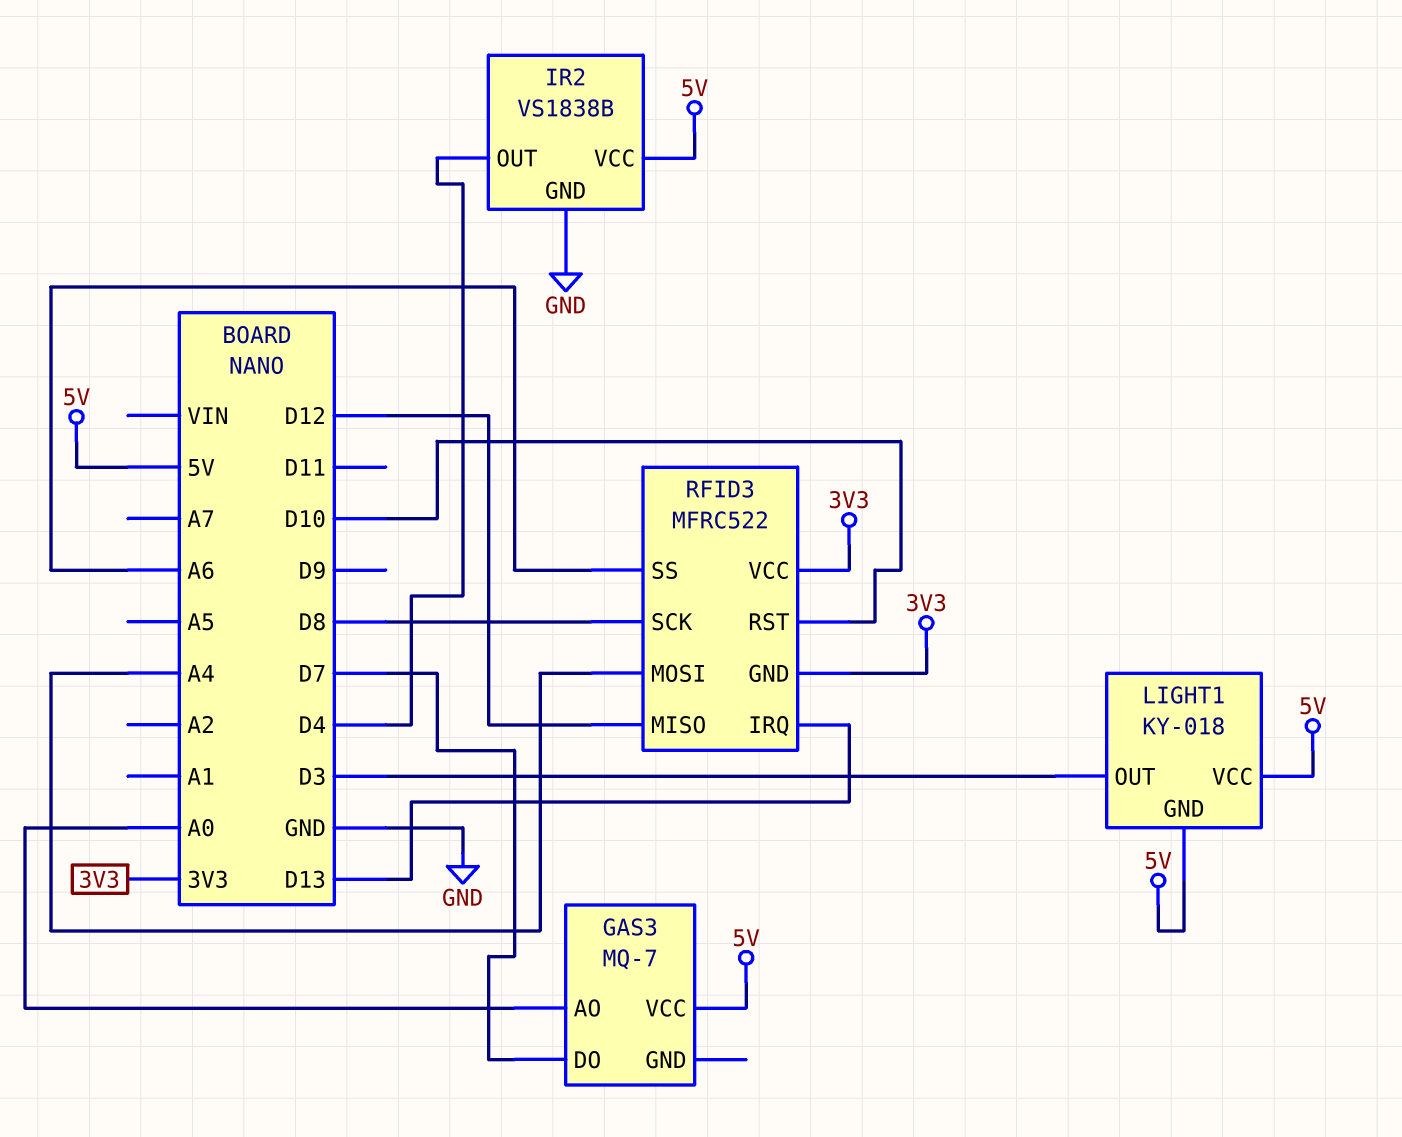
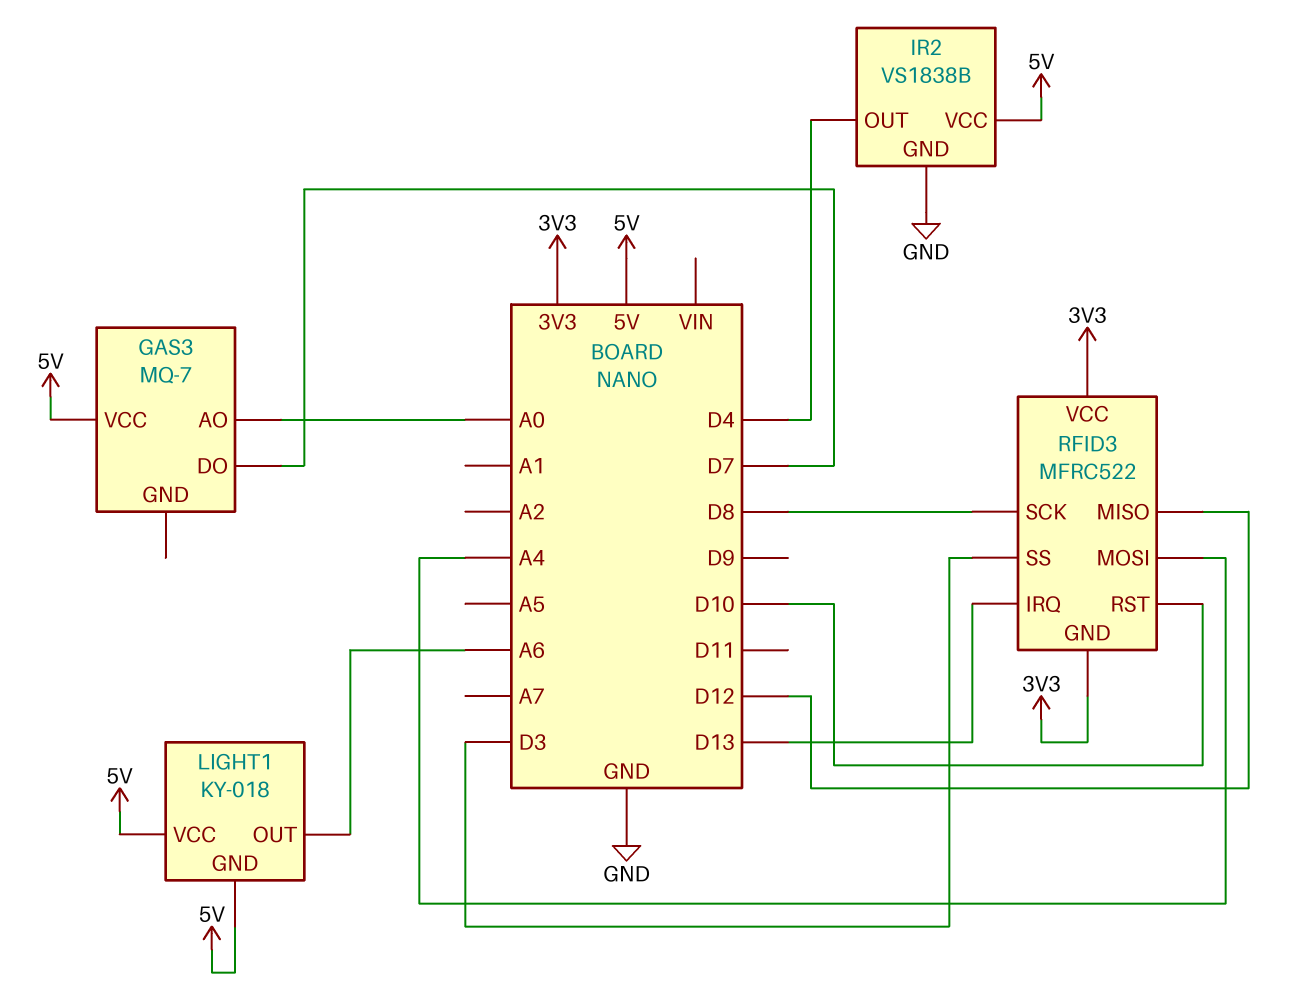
LIGHT1 pin OUT: D3 -> A6
RFID3 pin SS: A6 -> D3

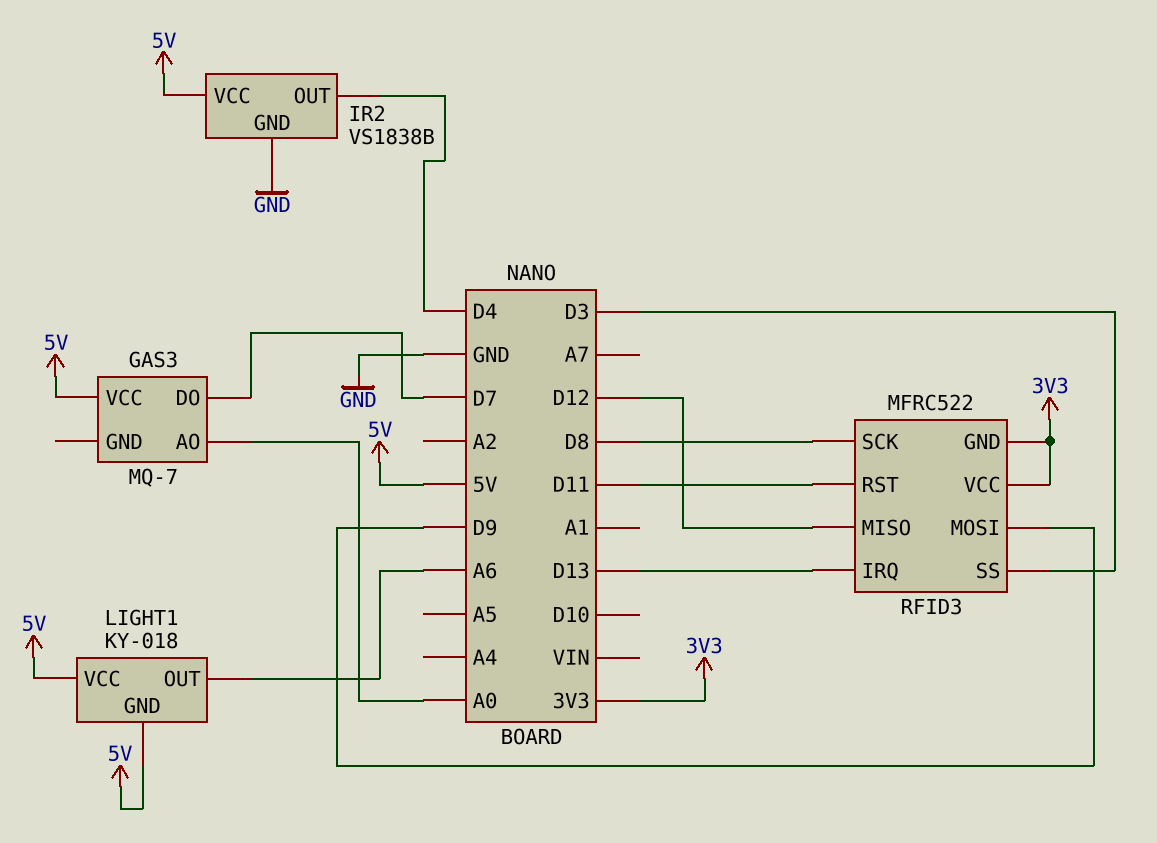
RFID3 pin MOSI: A4 -> D9
RFID3 pin RST: D10 -> D11

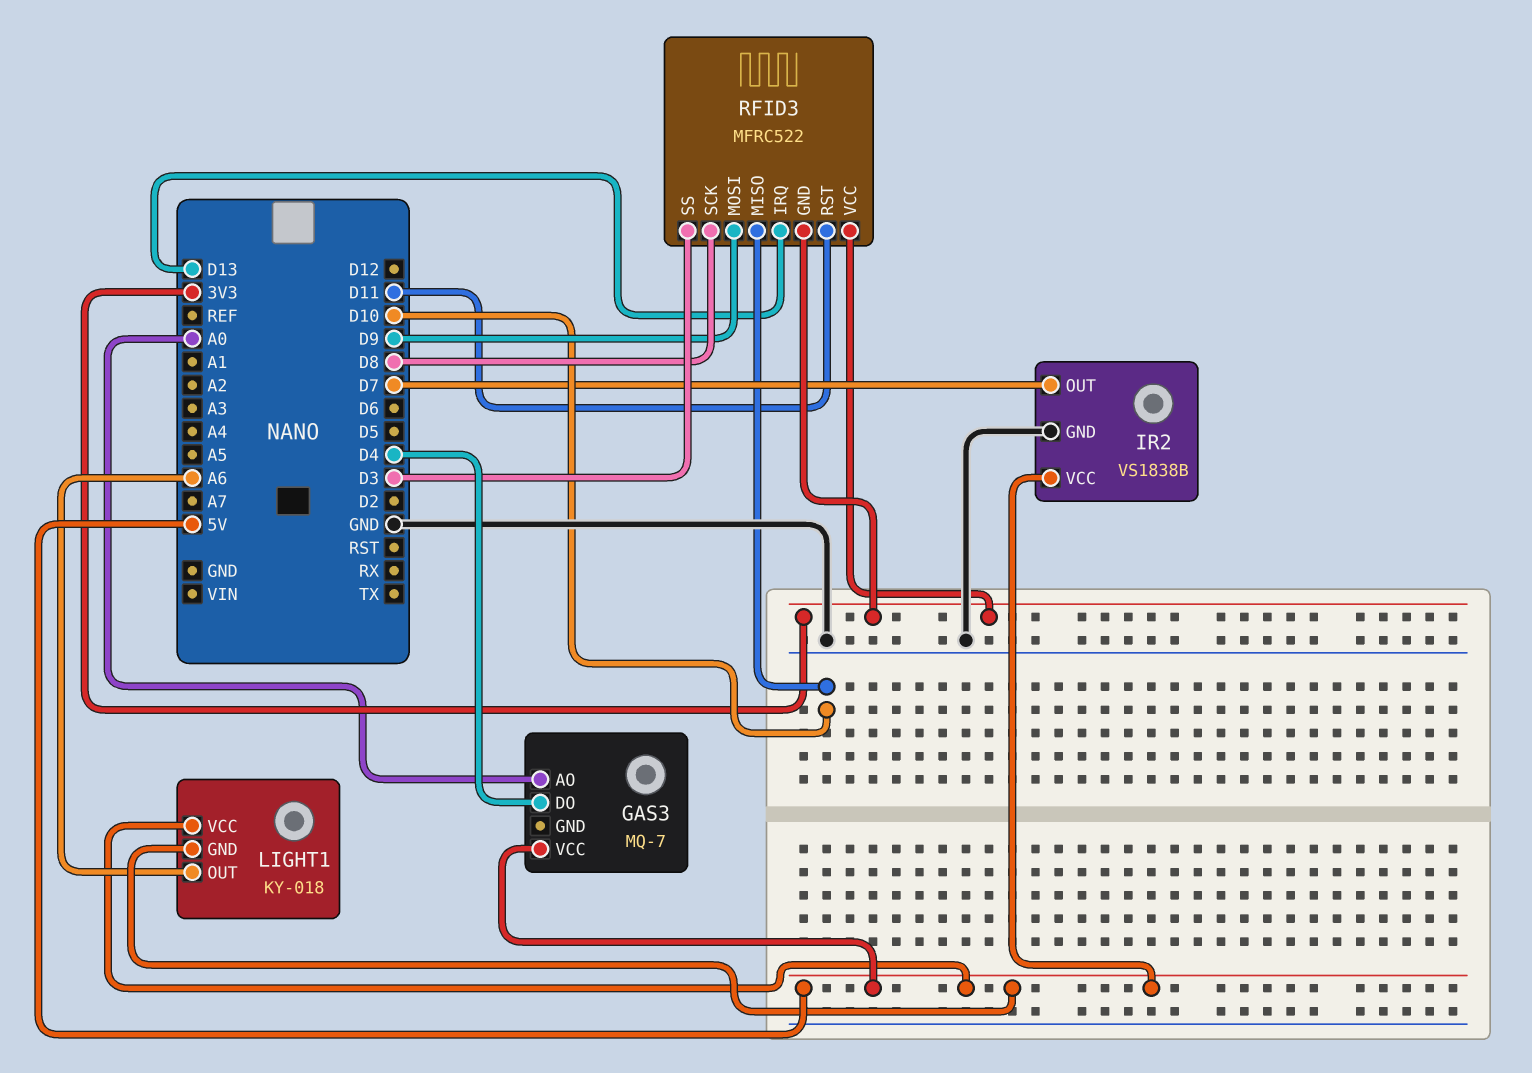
GAS3 pin DO: D7 -> D4
IR2 pin OUT: D4 -> D7
RFID3 pin MISO: D12 -> D10

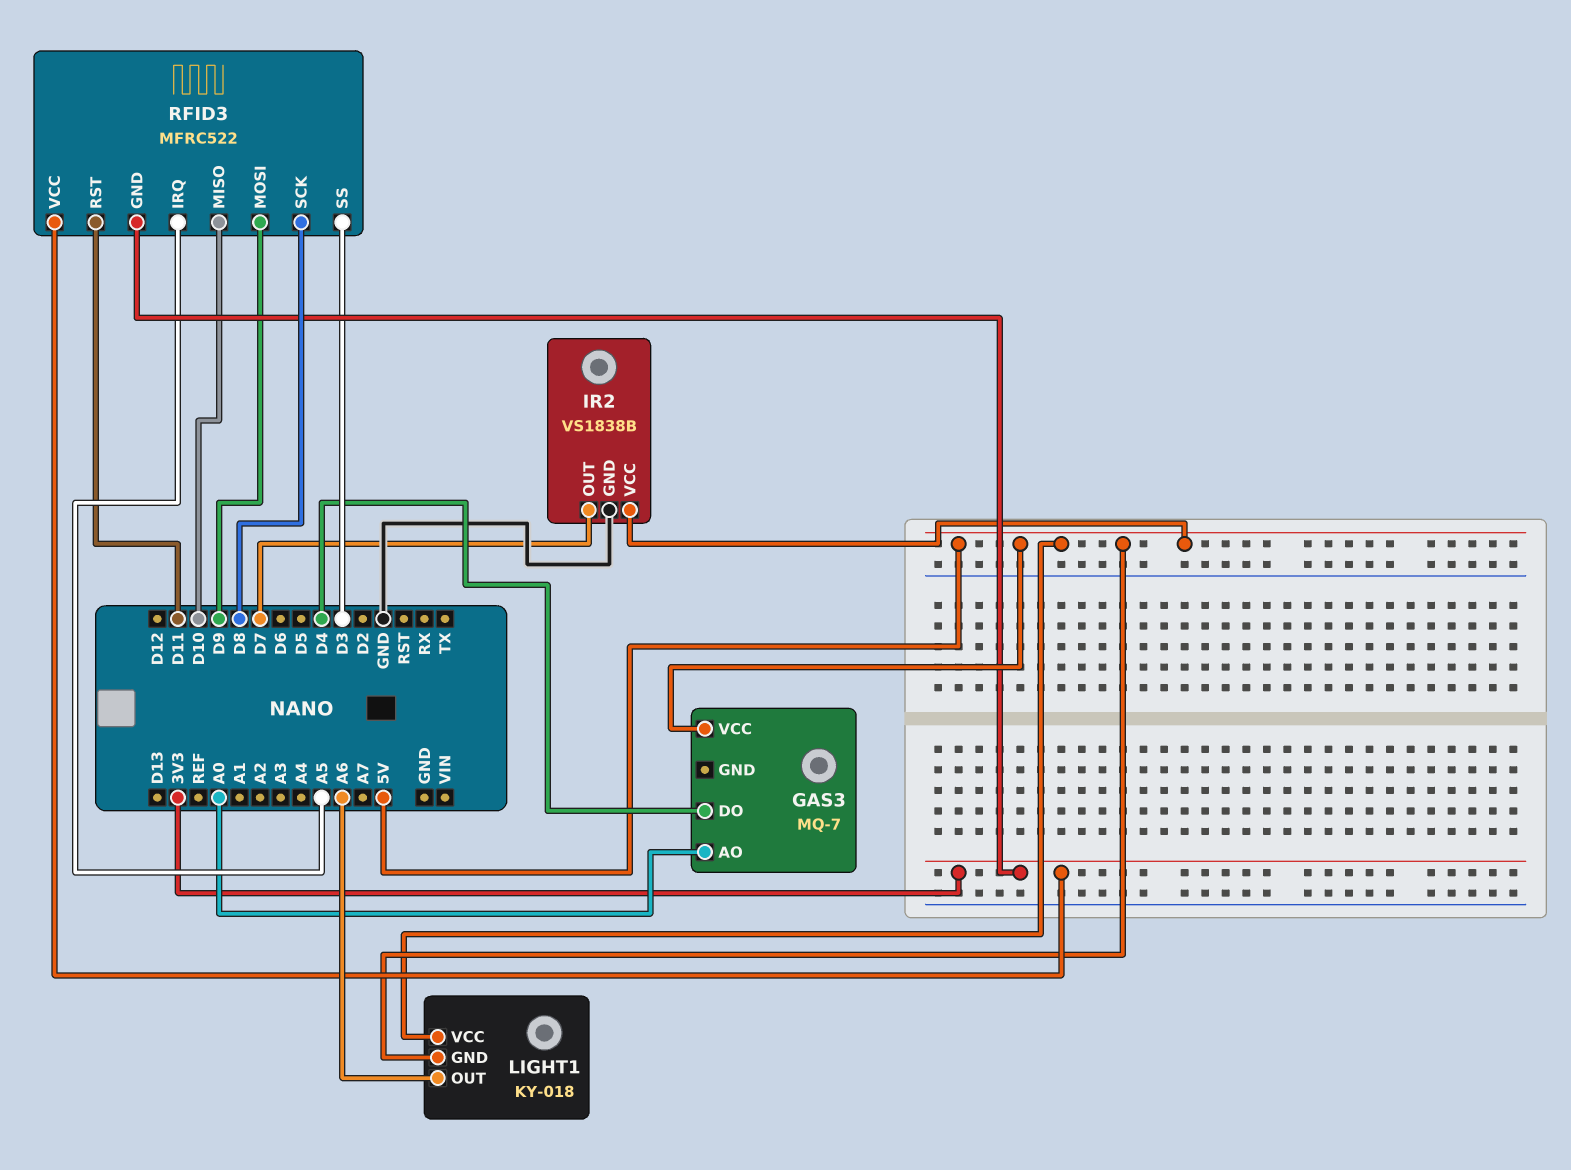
RFID3 pin IRQ: D13 -> A5

